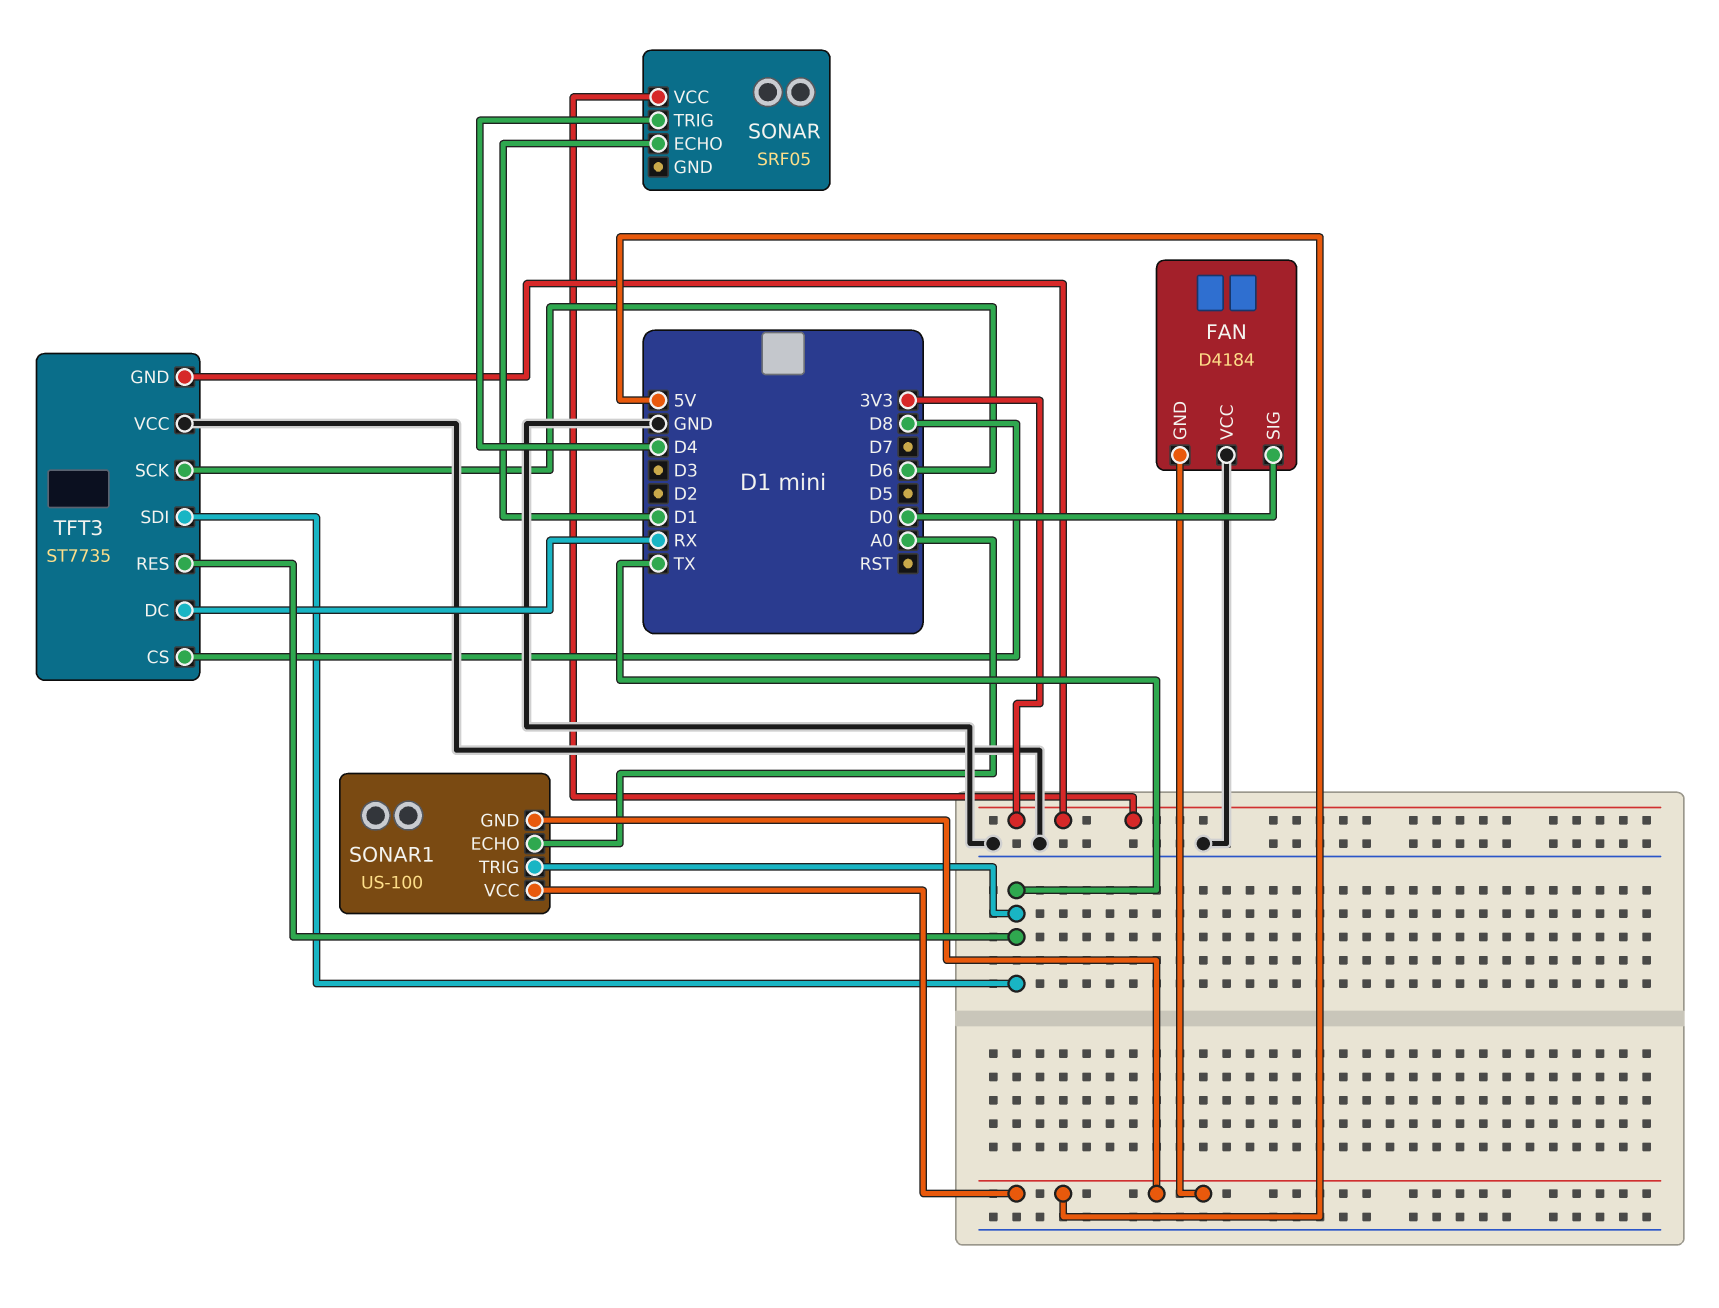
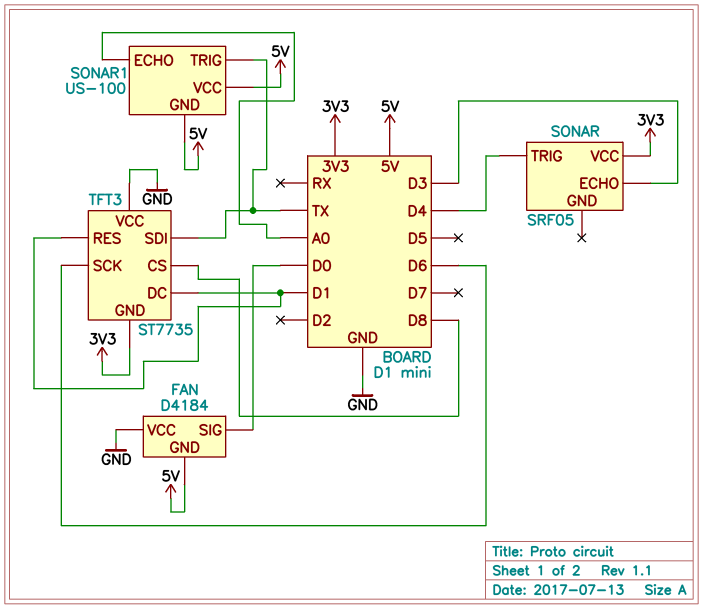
SONAR pin ECHO: D1 -> D3
TFT3 pin DC: RX -> D1
TFT3 pin RES: TX -> D1

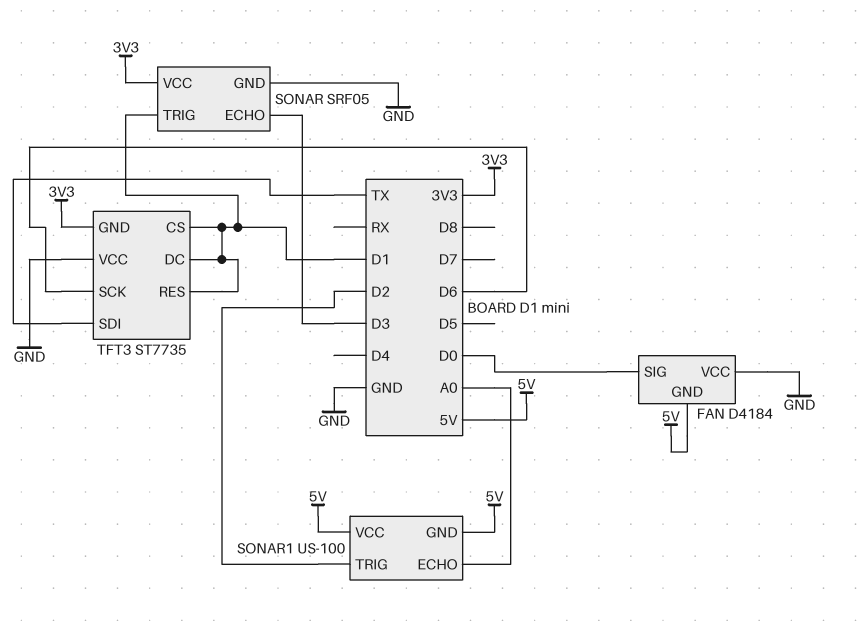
SONAR pin GND: none -> GND
SONAR pin TRIG: D4 -> D1
SONAR1 pin TRIG: TX -> D2
TFT3 pin CS: D8 -> D1

